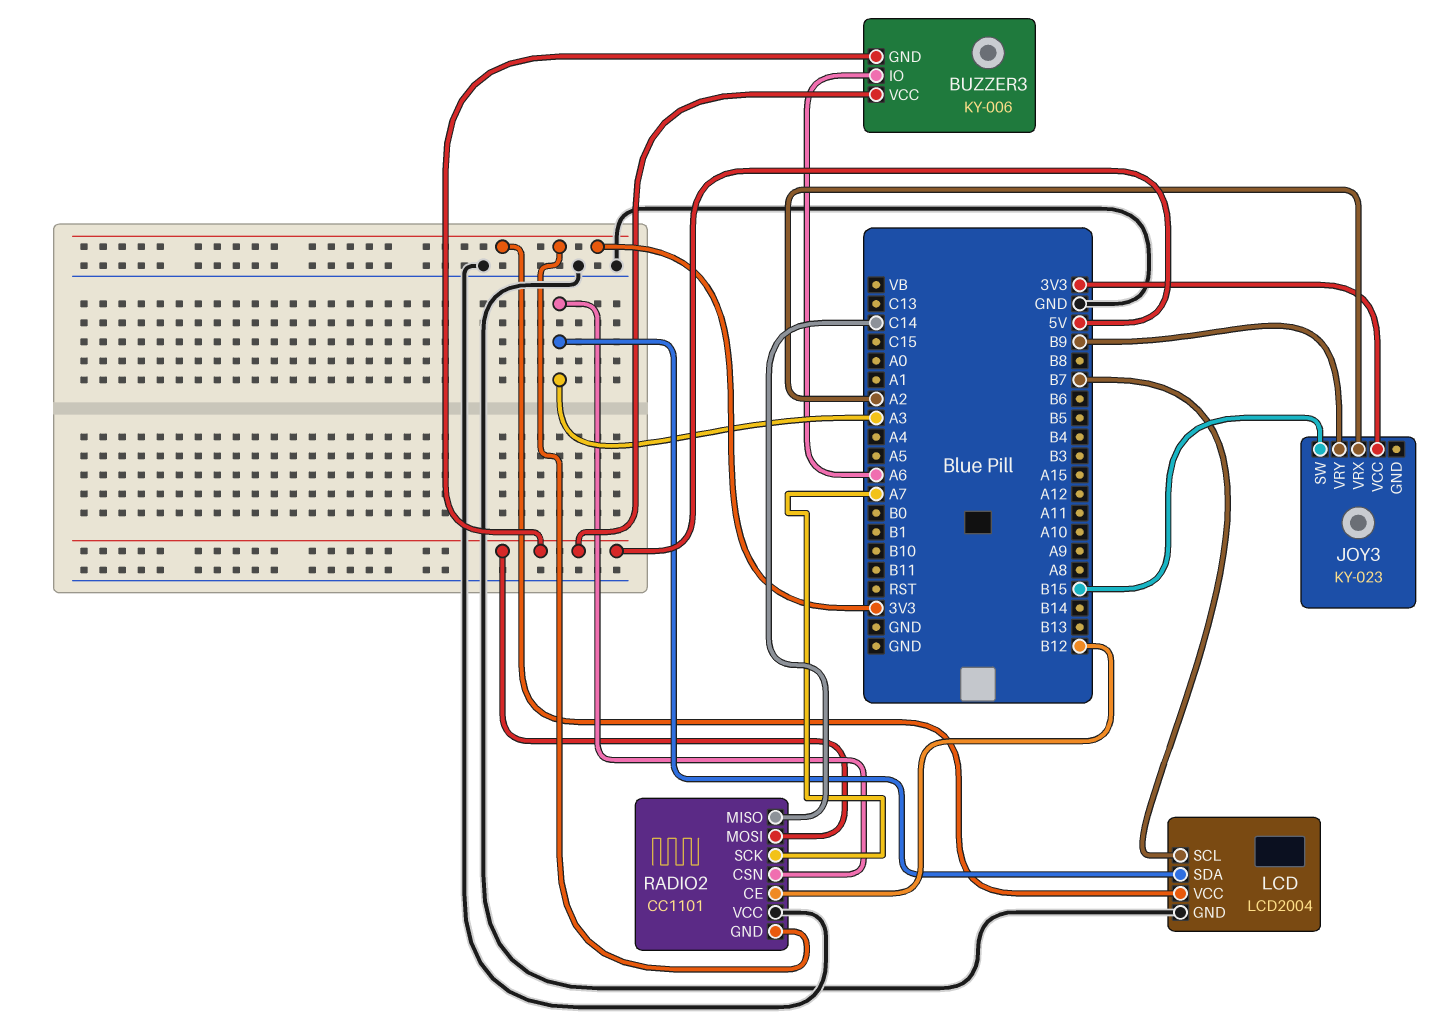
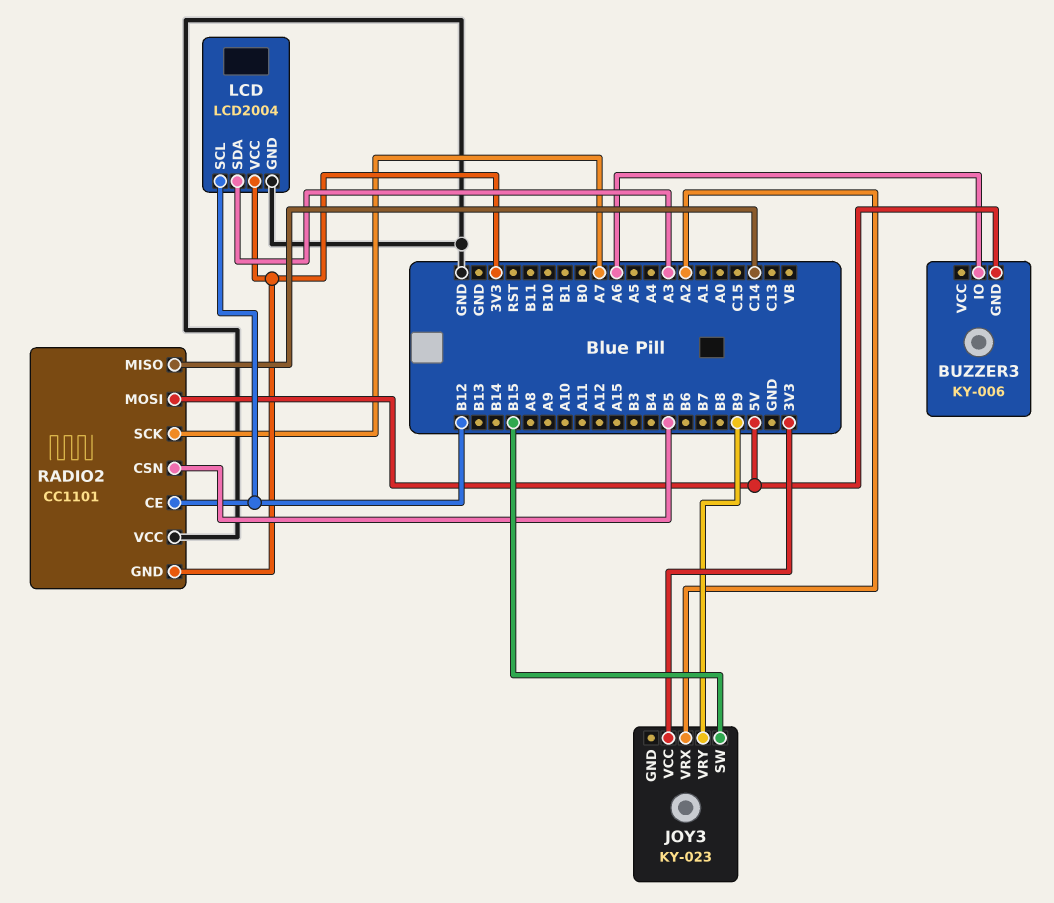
BUZZER3 pin VCC: 5V -> none
LCD pin SCL: B7 -> B12
RADIO2 pin CSN: A3 -> B5

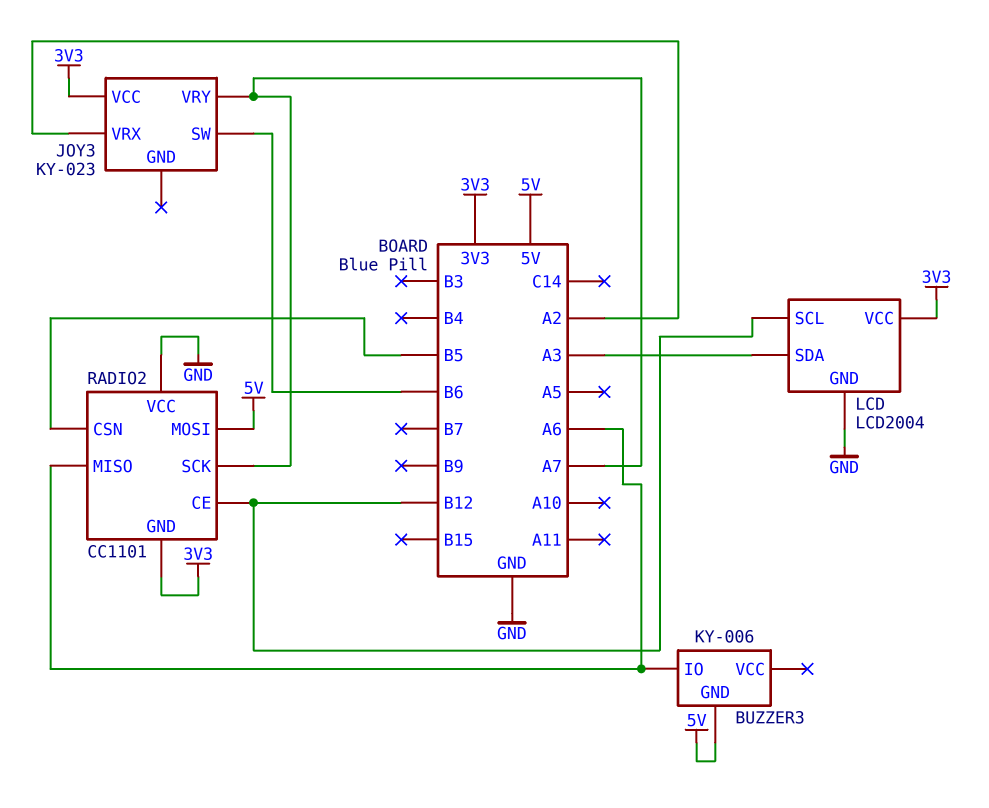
JOY3 pin SW: B15 -> B6
JOY3 pin VRY: B9 -> A7
RADIO2 pin MISO: C14 -> A6

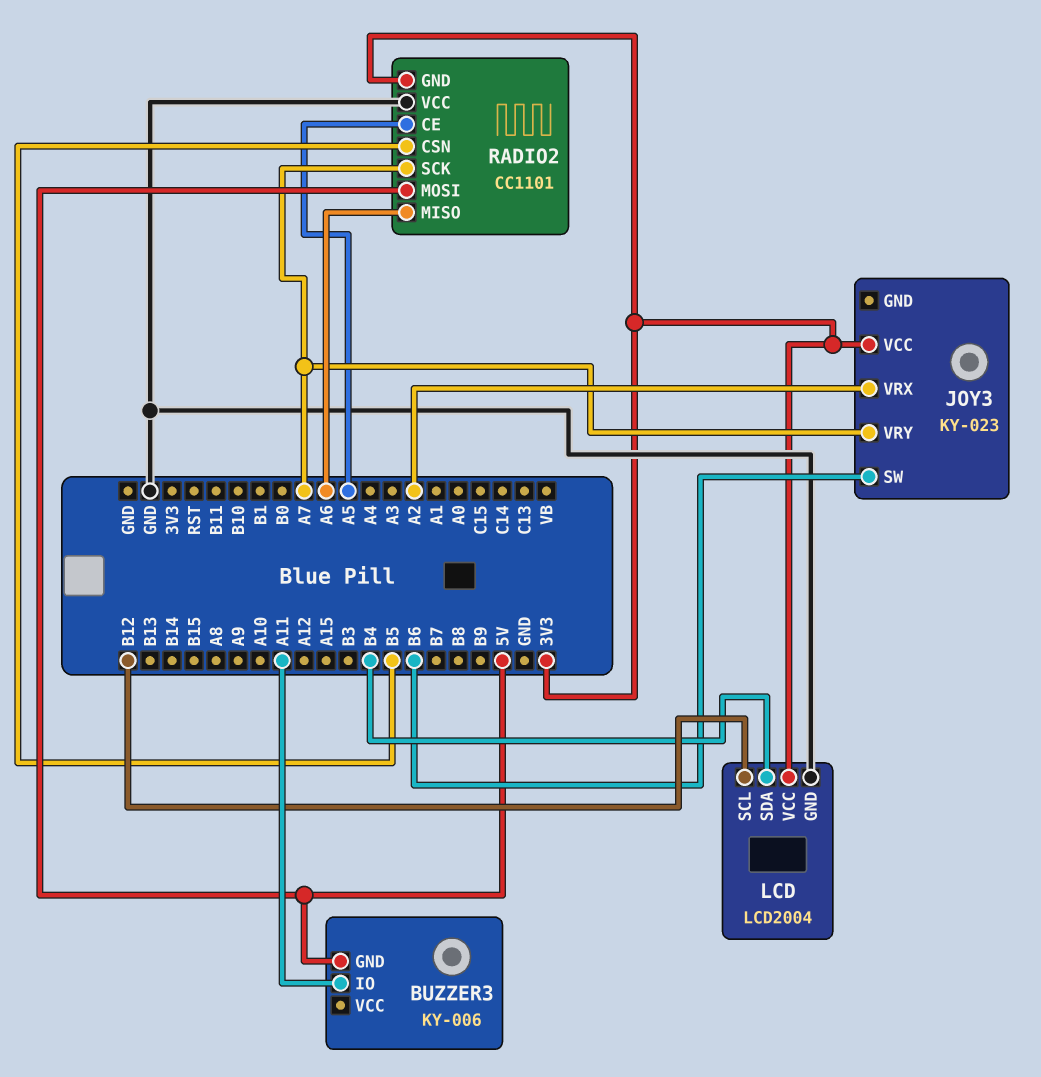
BUZZER3 pin IO: A6 -> A11
LCD pin SDA: A3 -> B4
RADIO2 pin CE: B12 -> A5

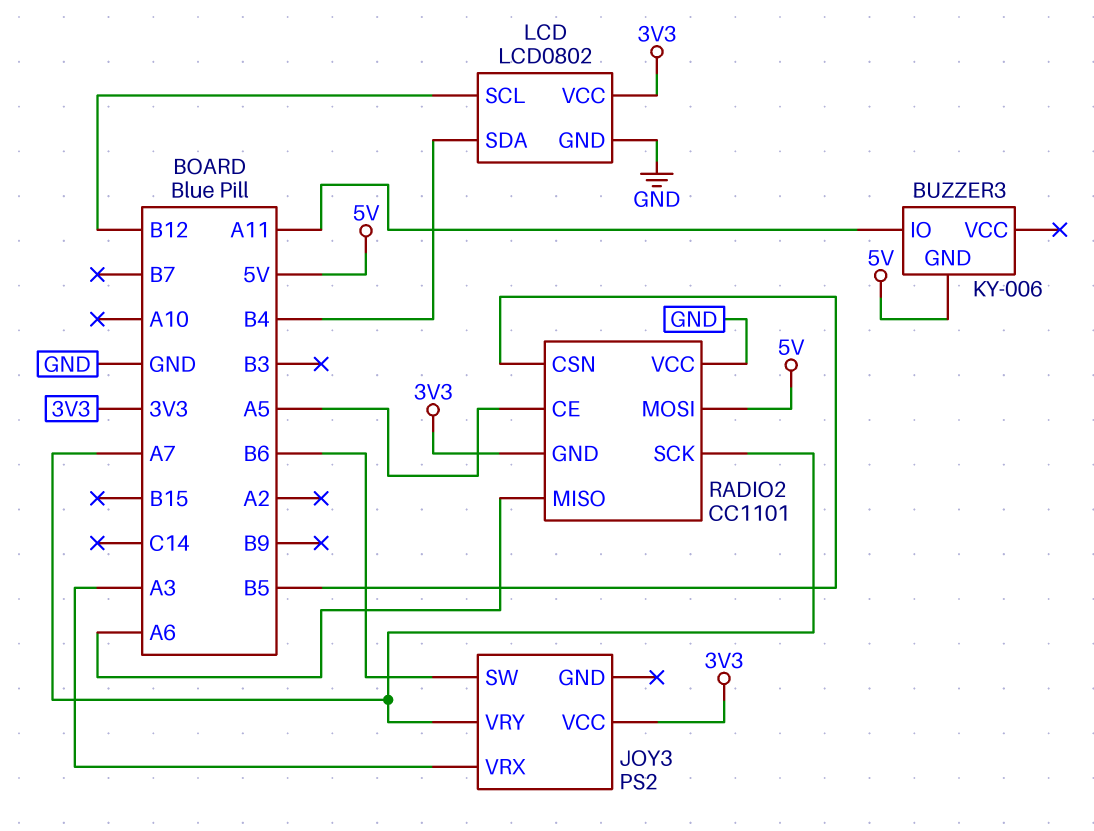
JOY3: KY-023 -> PS2
JOY3 pin VRX: A2 -> A3
LCD: LCD2004 -> LCD0802

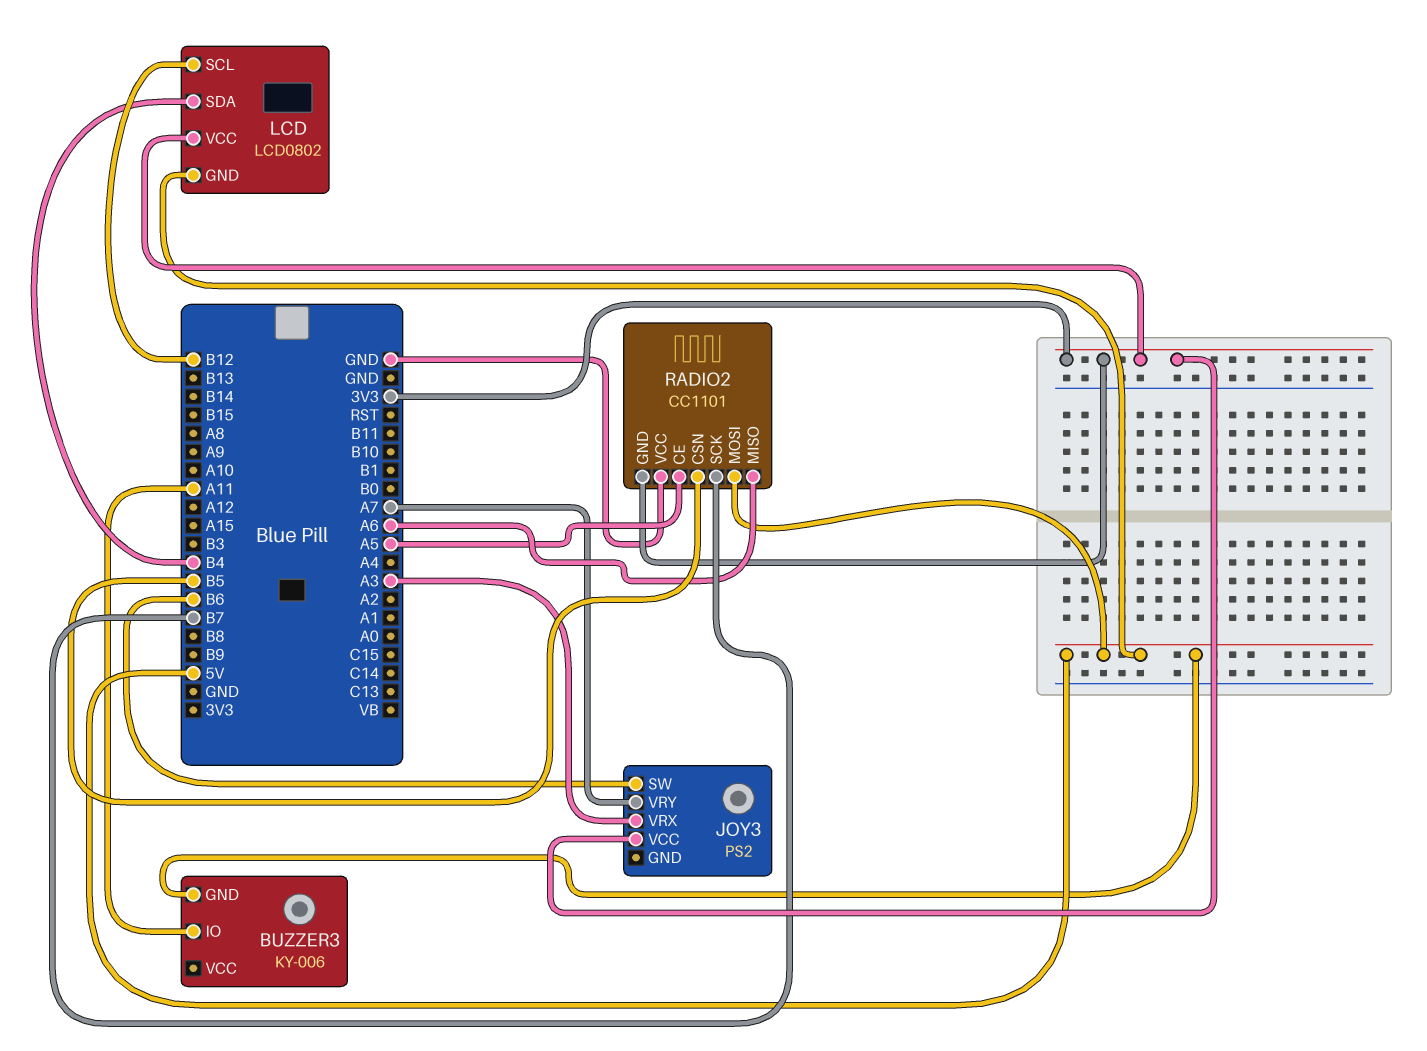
LCD pin GND: GND -> 5V
RADIO2 pin SCK: A7 -> B7

